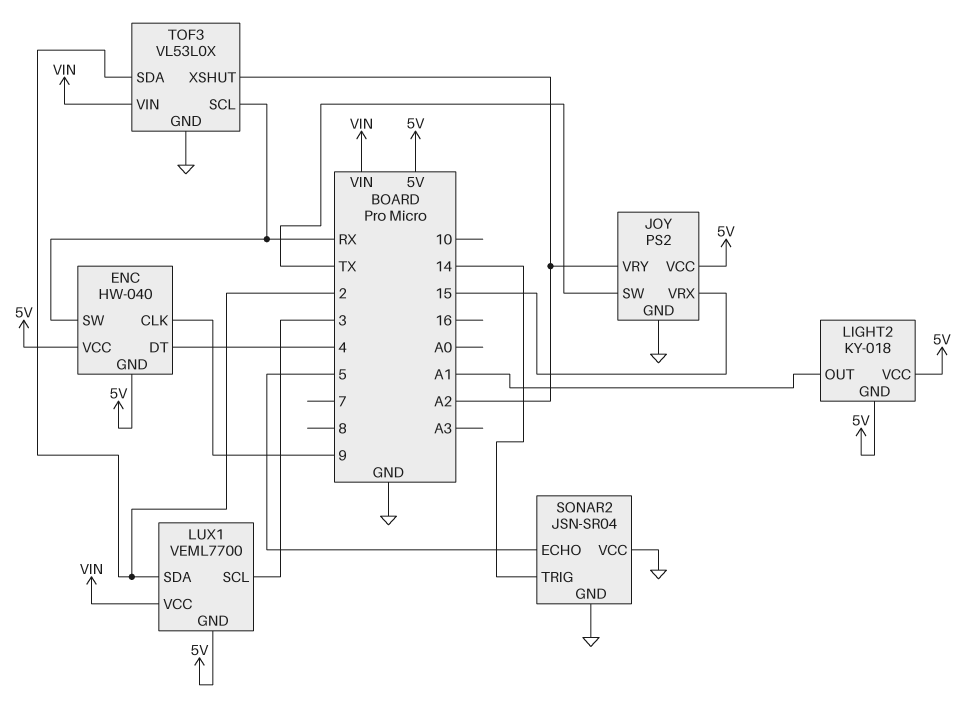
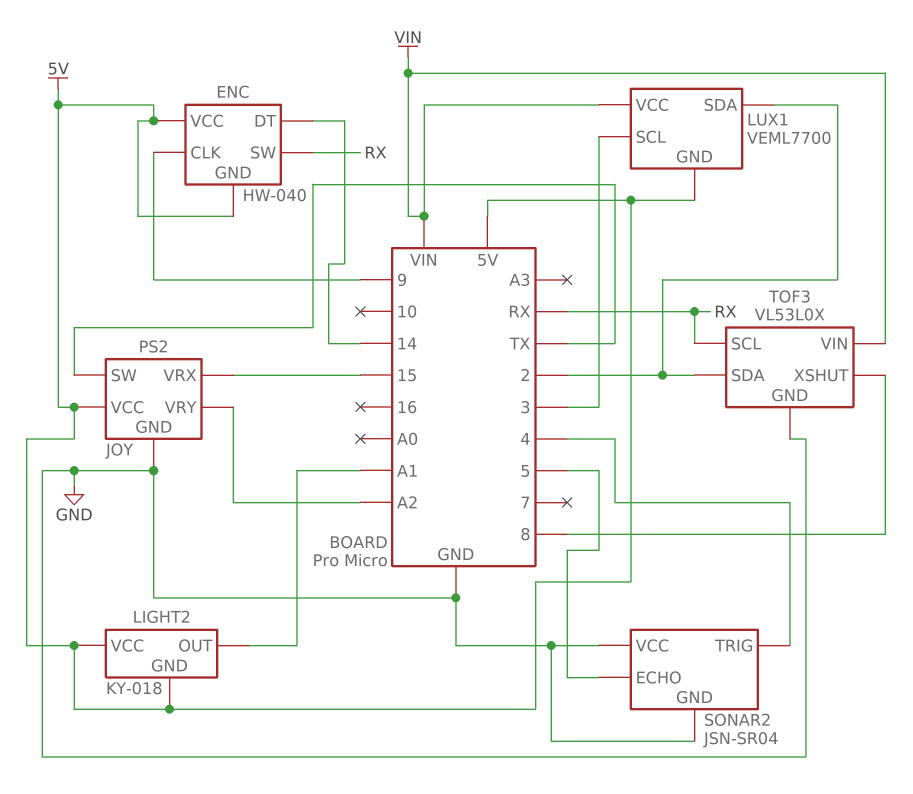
ENC pin DT: 4 -> 14
SONAR2 pin TRIG: 14 -> 4
TOF3 pin XSHUT: A2 -> 8

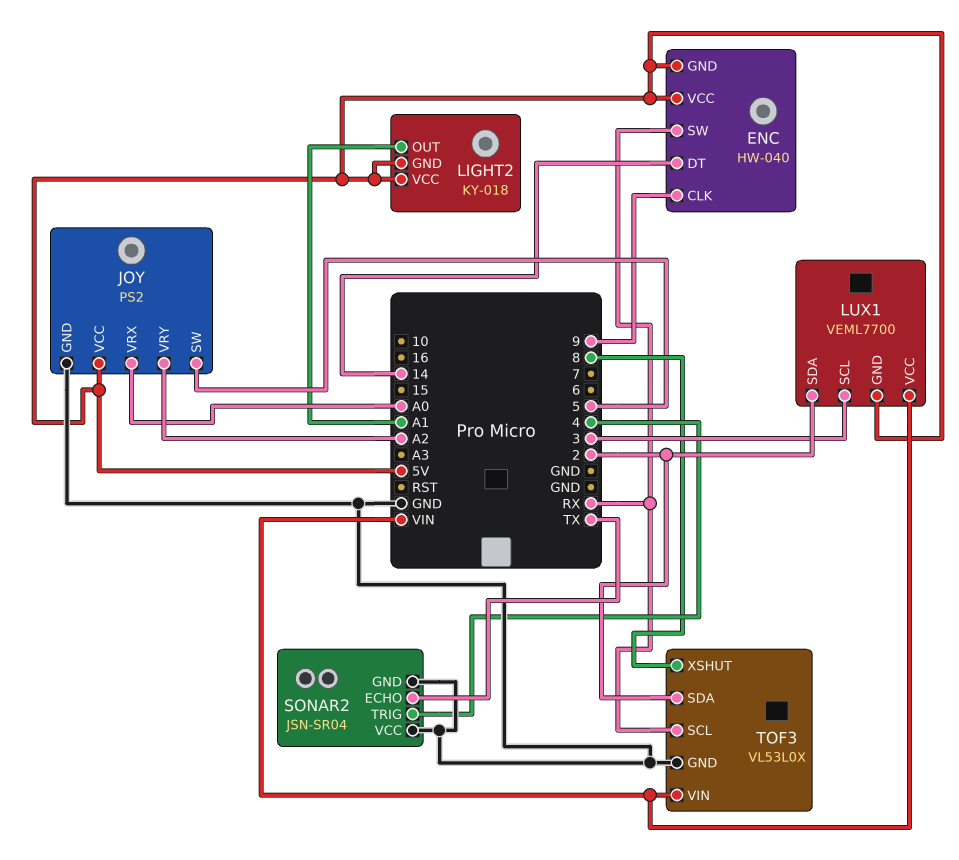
JOY pin SW: TX -> 5
JOY pin VRX: 15 -> A0
SONAR2 pin ECHO: 5 -> TX

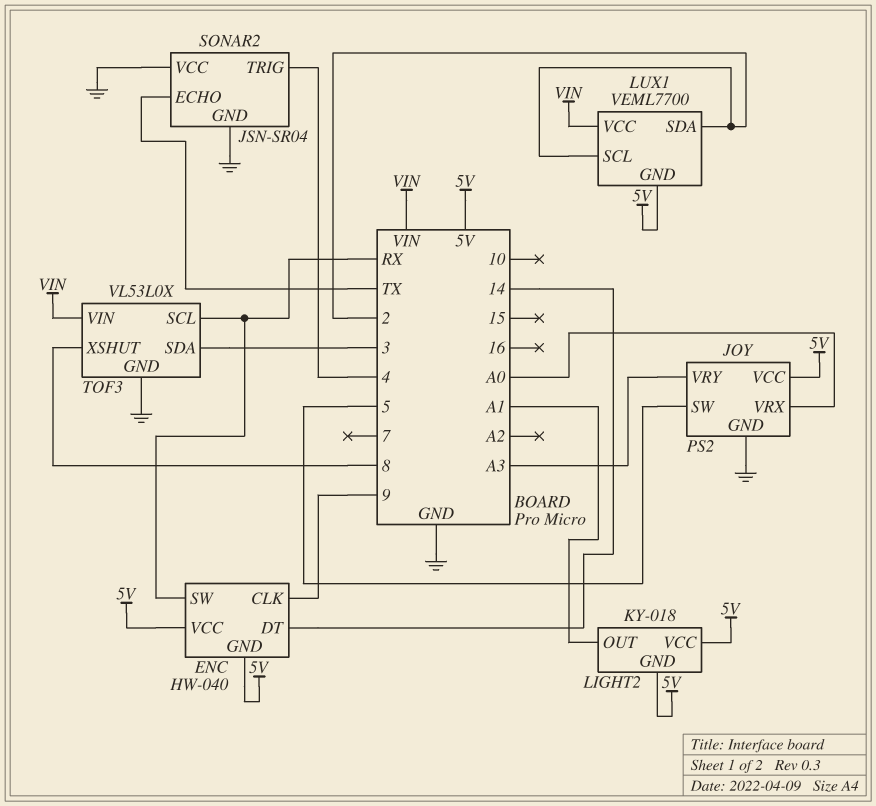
JOY pin VRY: A2 -> A3
LUX1 pin SCL: 3 -> 2
TOF3 pin SDA: 2 -> 3

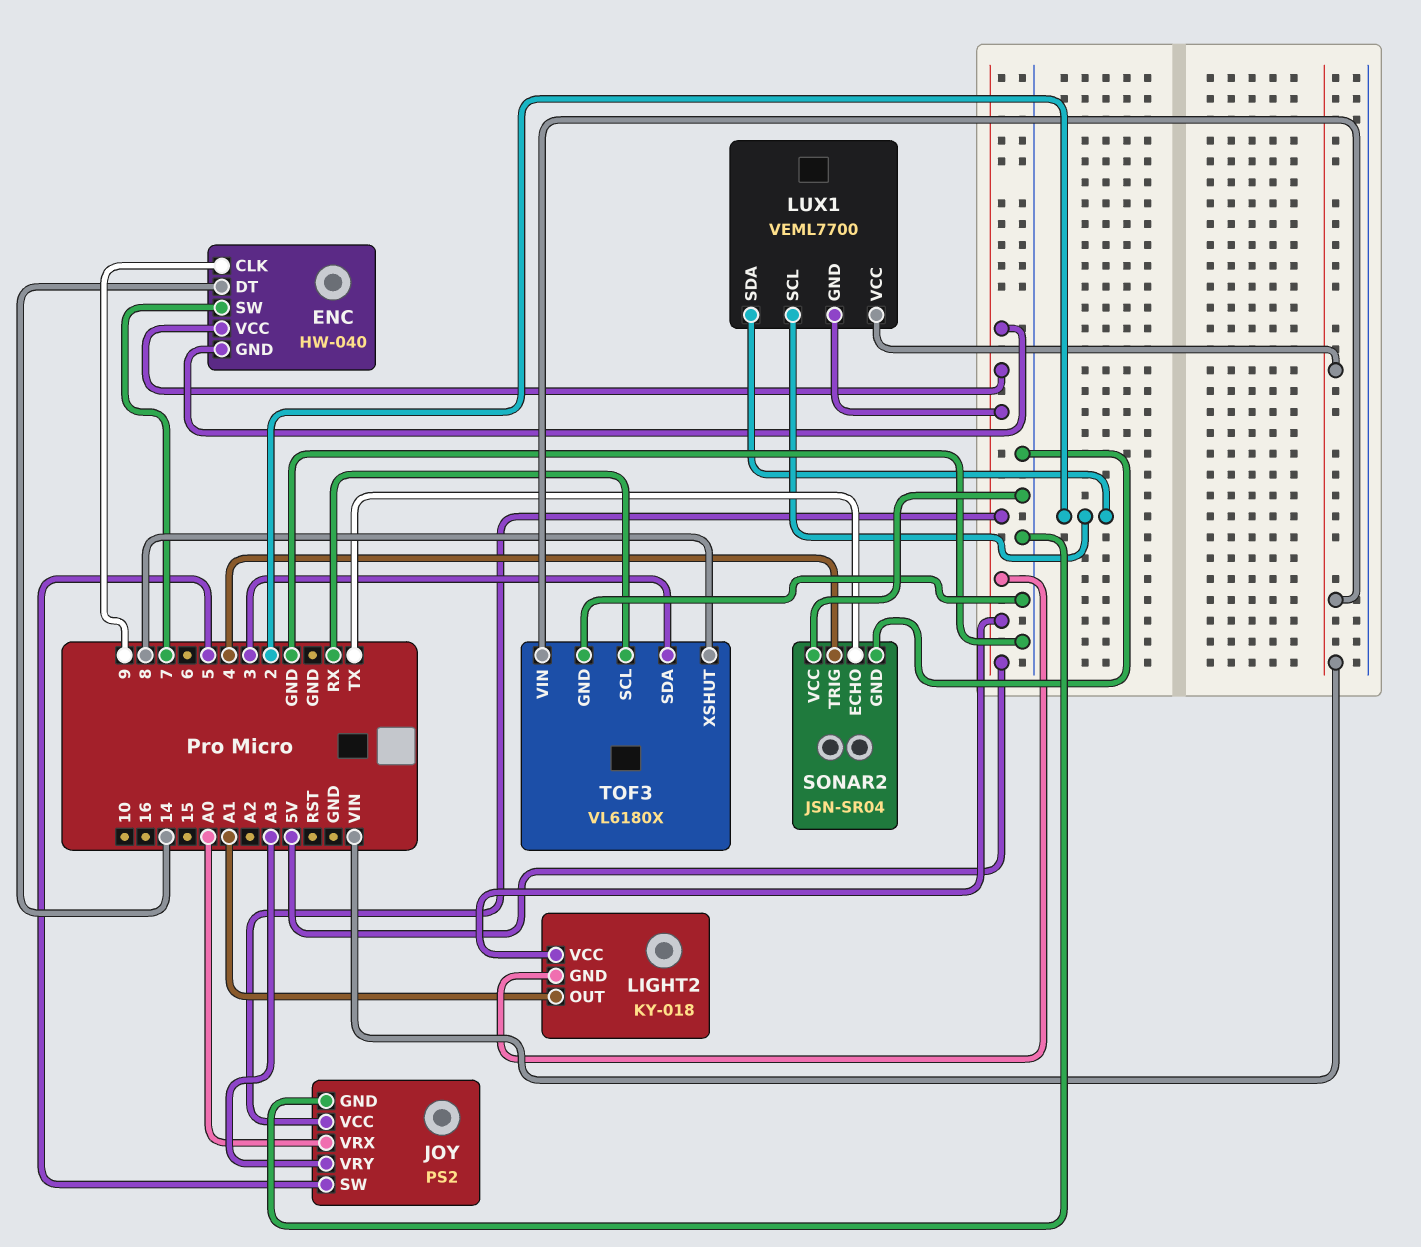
ENC pin SW: RX -> 7
TOF3: VL53L0X -> VL6180X

